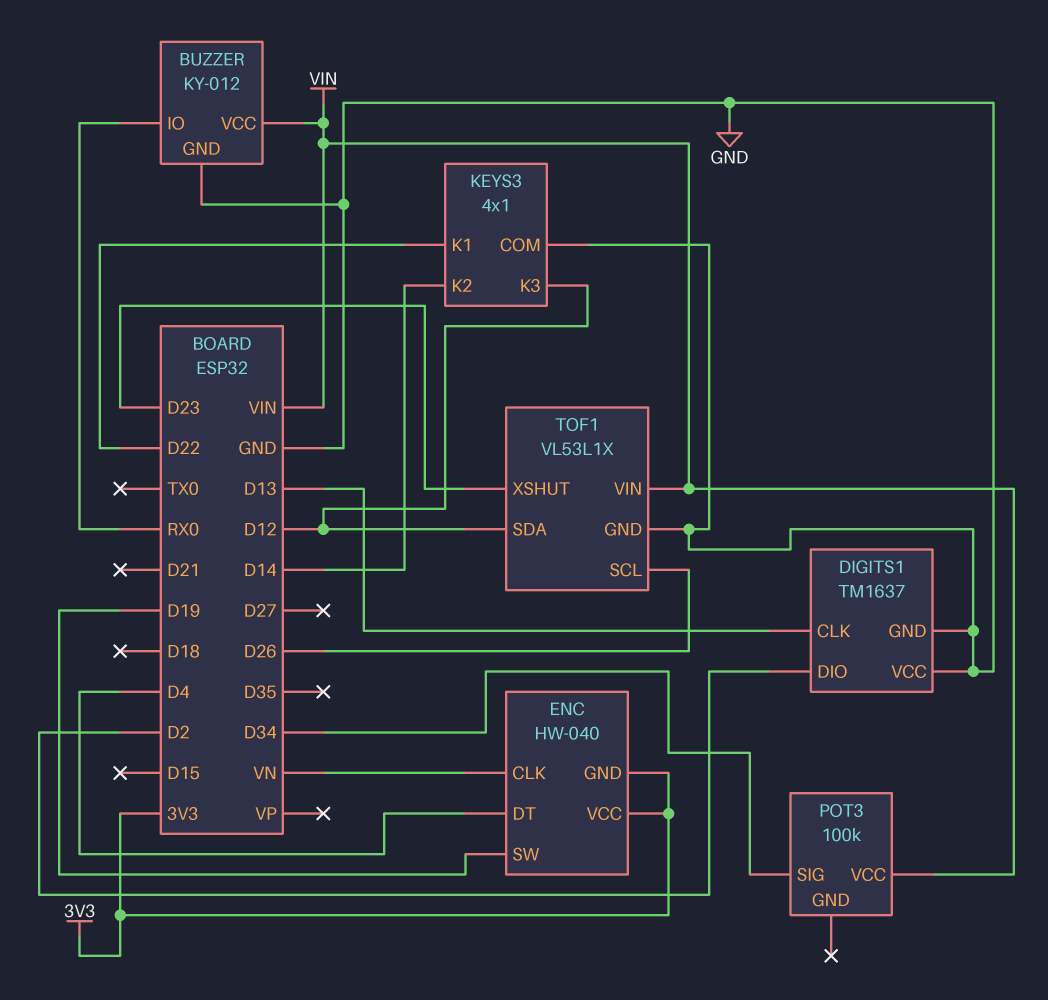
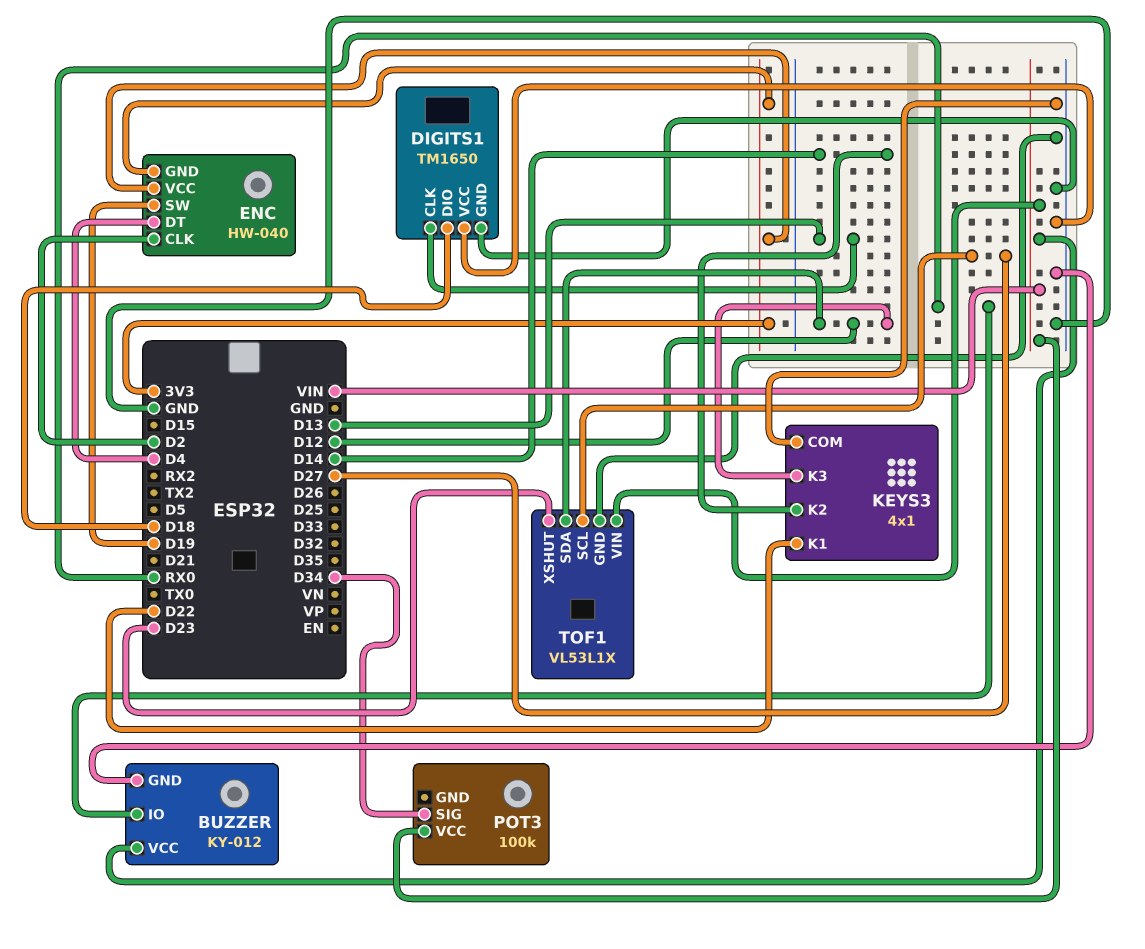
DIGITS1: TM1637 -> TM1650
DIGITS1 pin DIO: D2 -> D18
ENC pin CLK: VN -> D2
TOF1 pin SCL: D26 -> D27

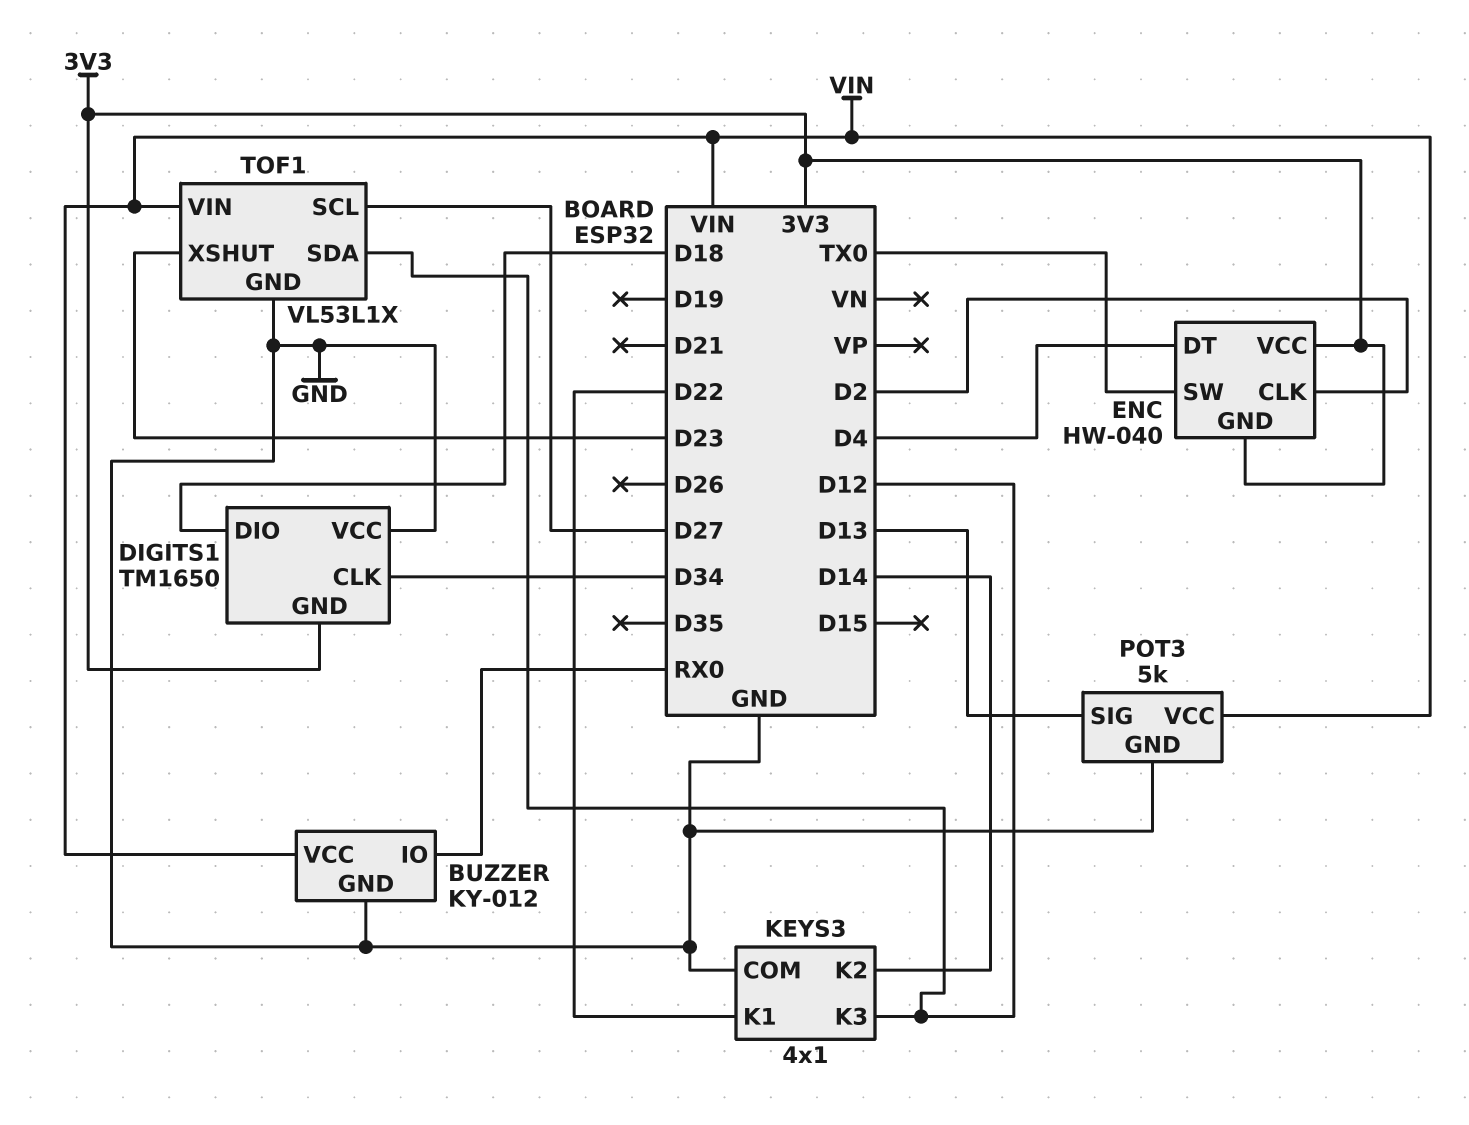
DIGITS1 pin CLK: D13 -> D34
DIGITS1 pin GND: GND -> 3V3
ENC pin SW: D19 -> TX0
POT3: 100k -> 5k
POT3 pin GND: none -> GND
POT3 pin SIG: D34 -> D13

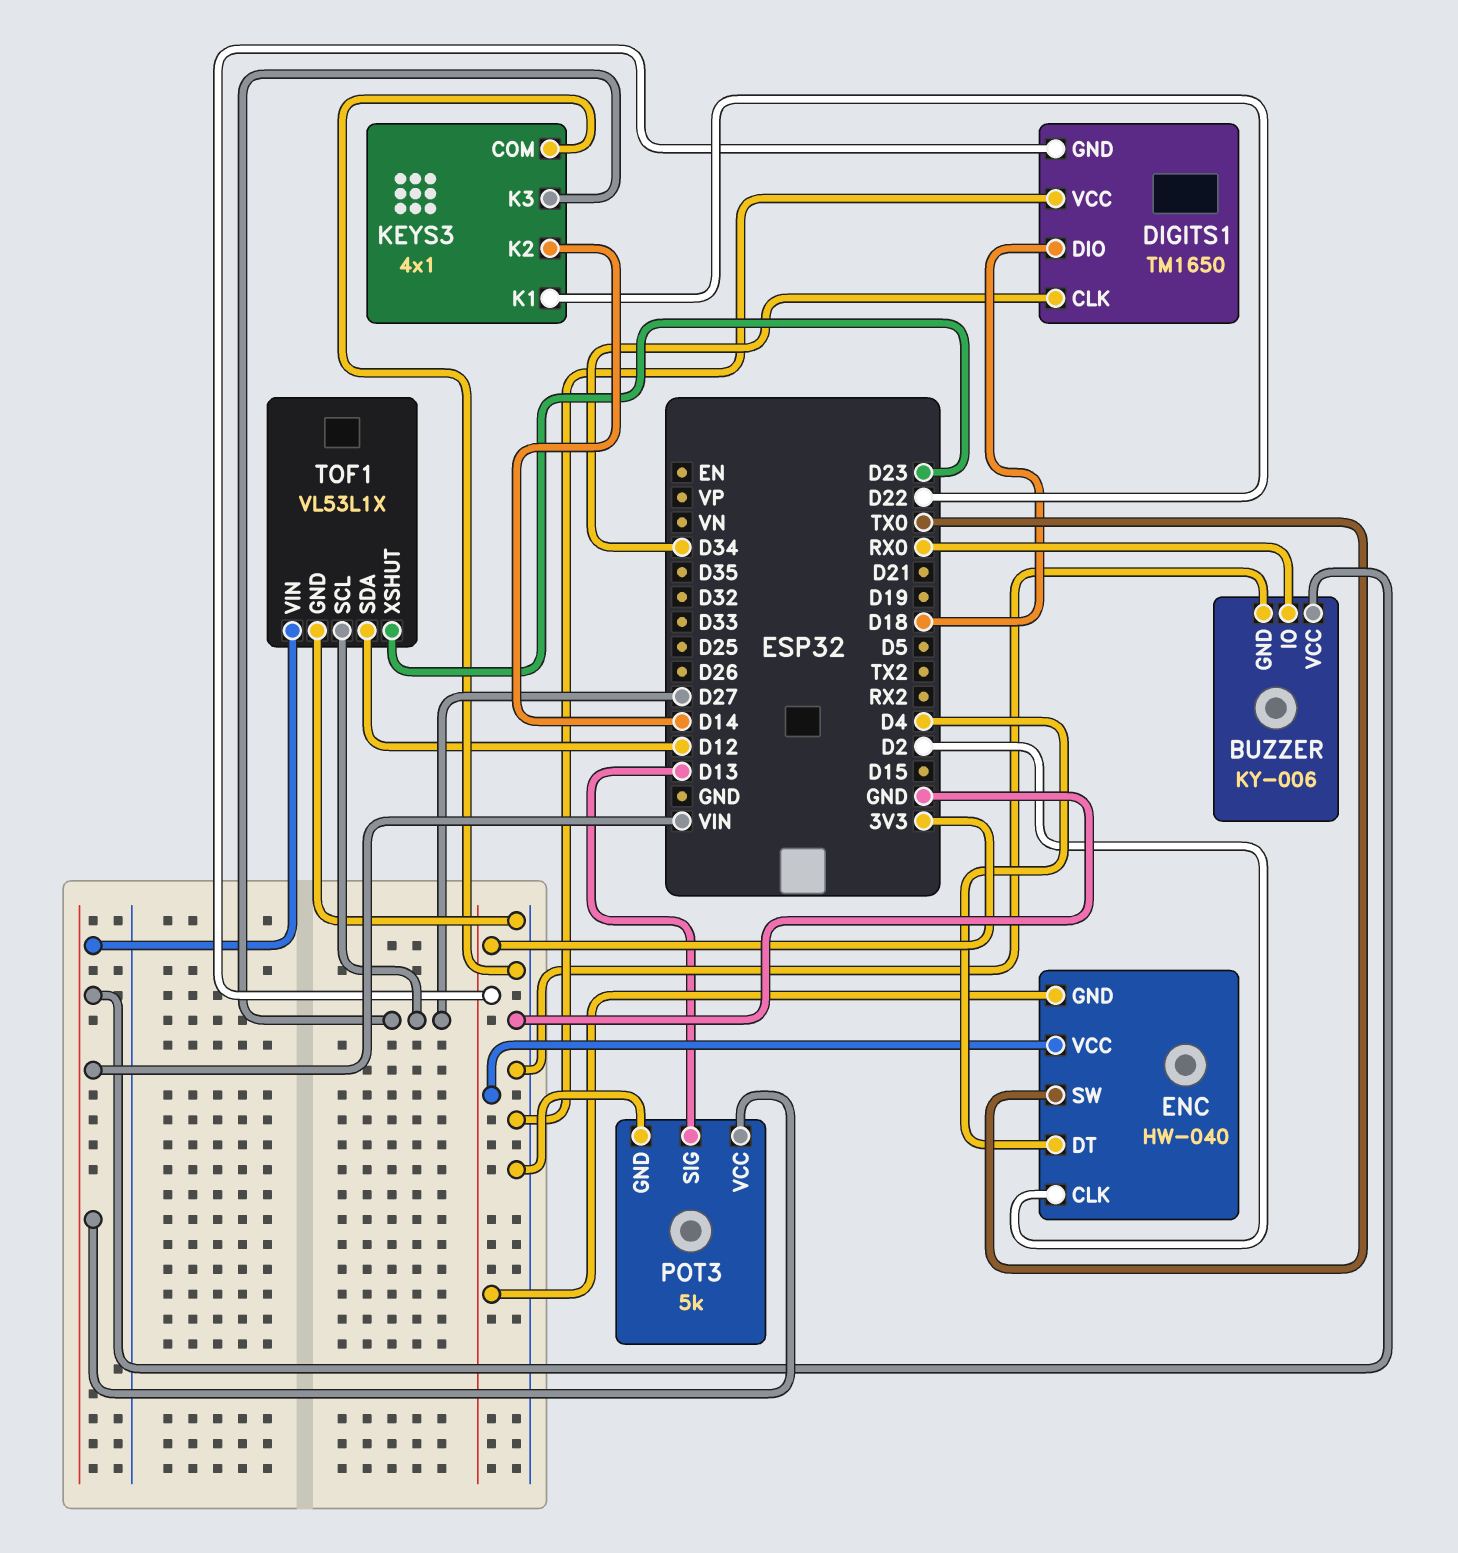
BUZZER: KY-012 -> KY-006
KEYS3 pin K3: D12 -> D27

